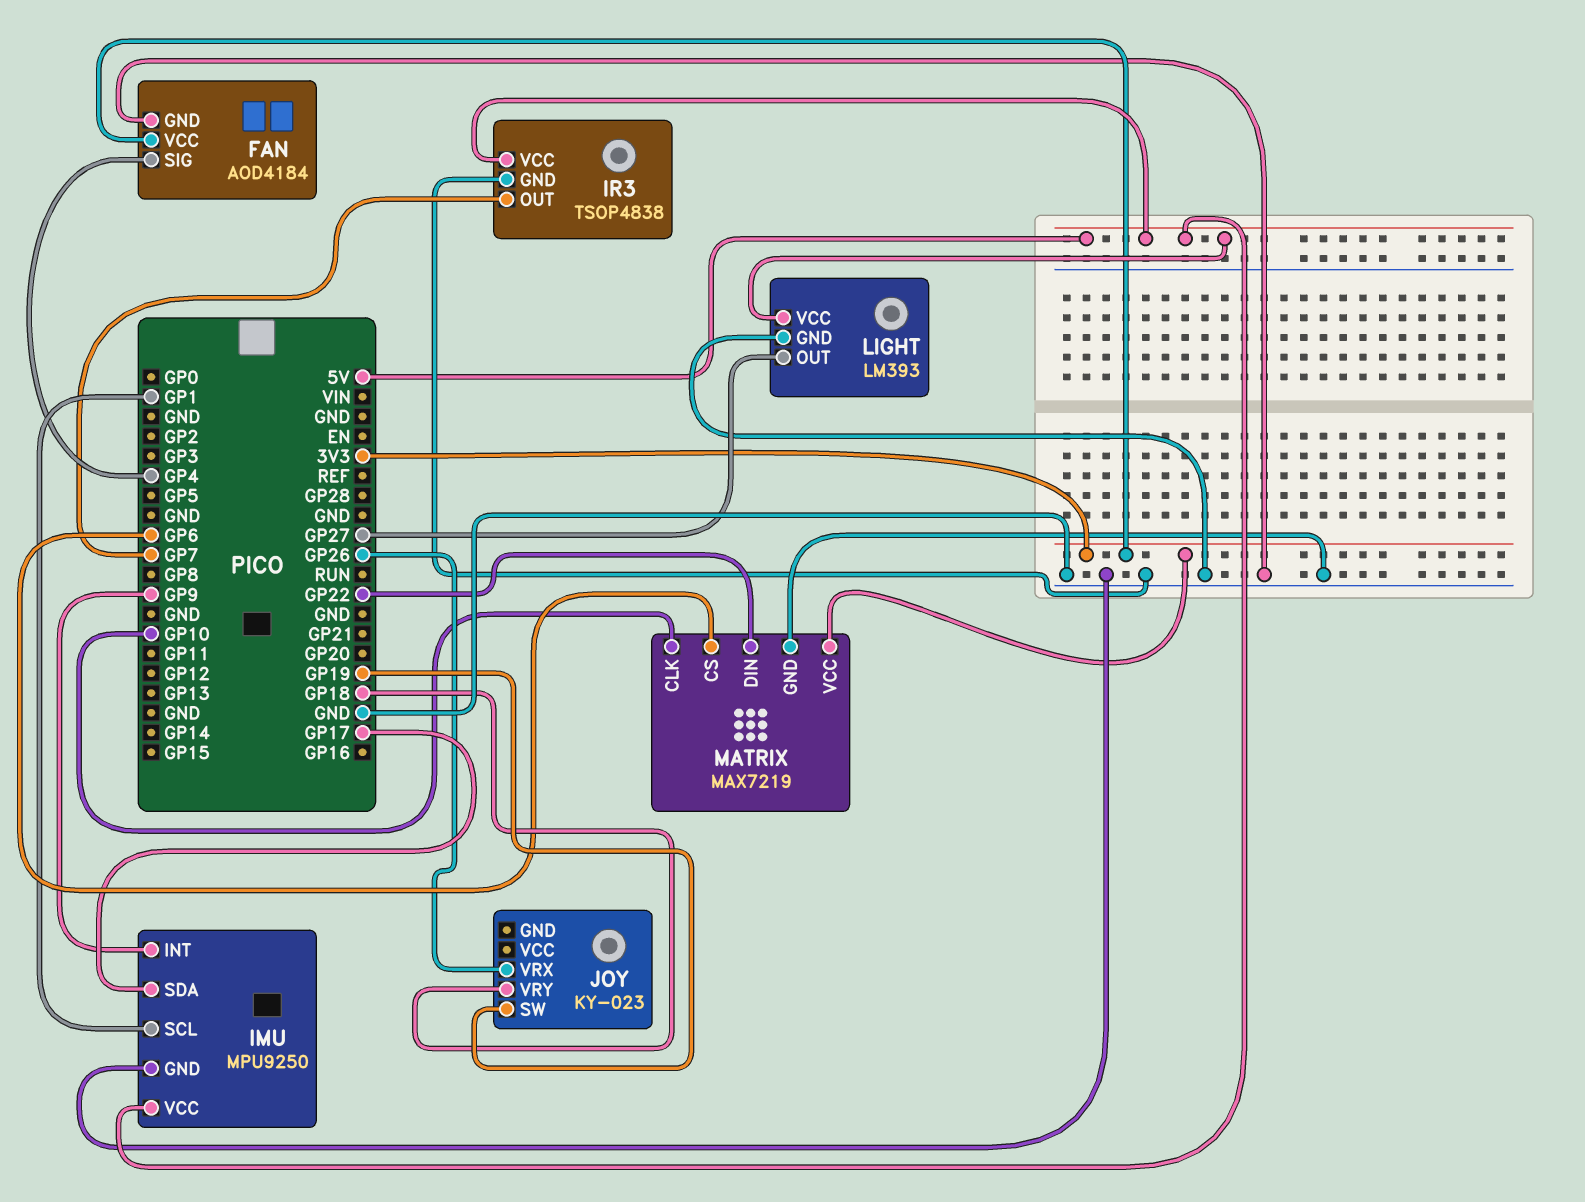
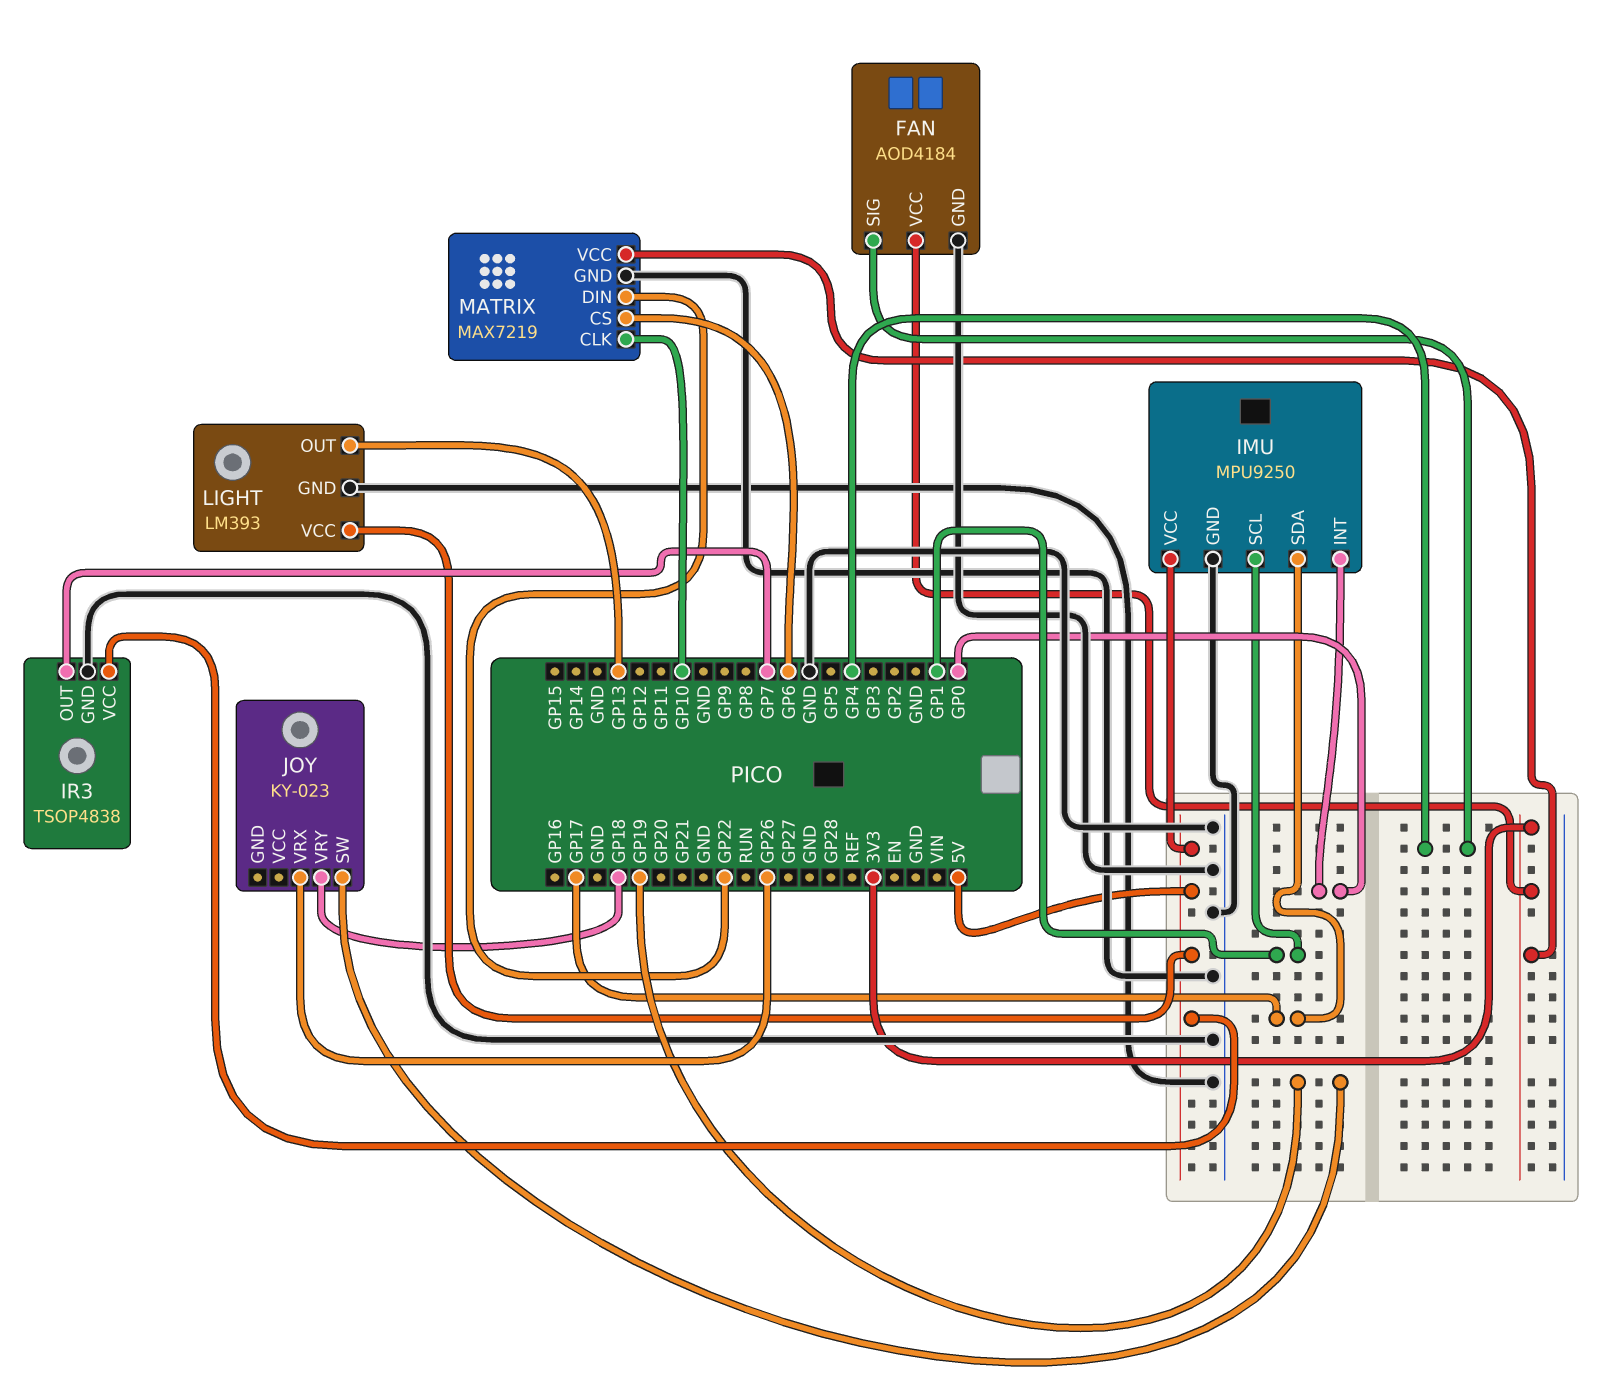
IMU pin INT: GP9 -> GP0
LIGHT pin OUT: GP27 -> GP13

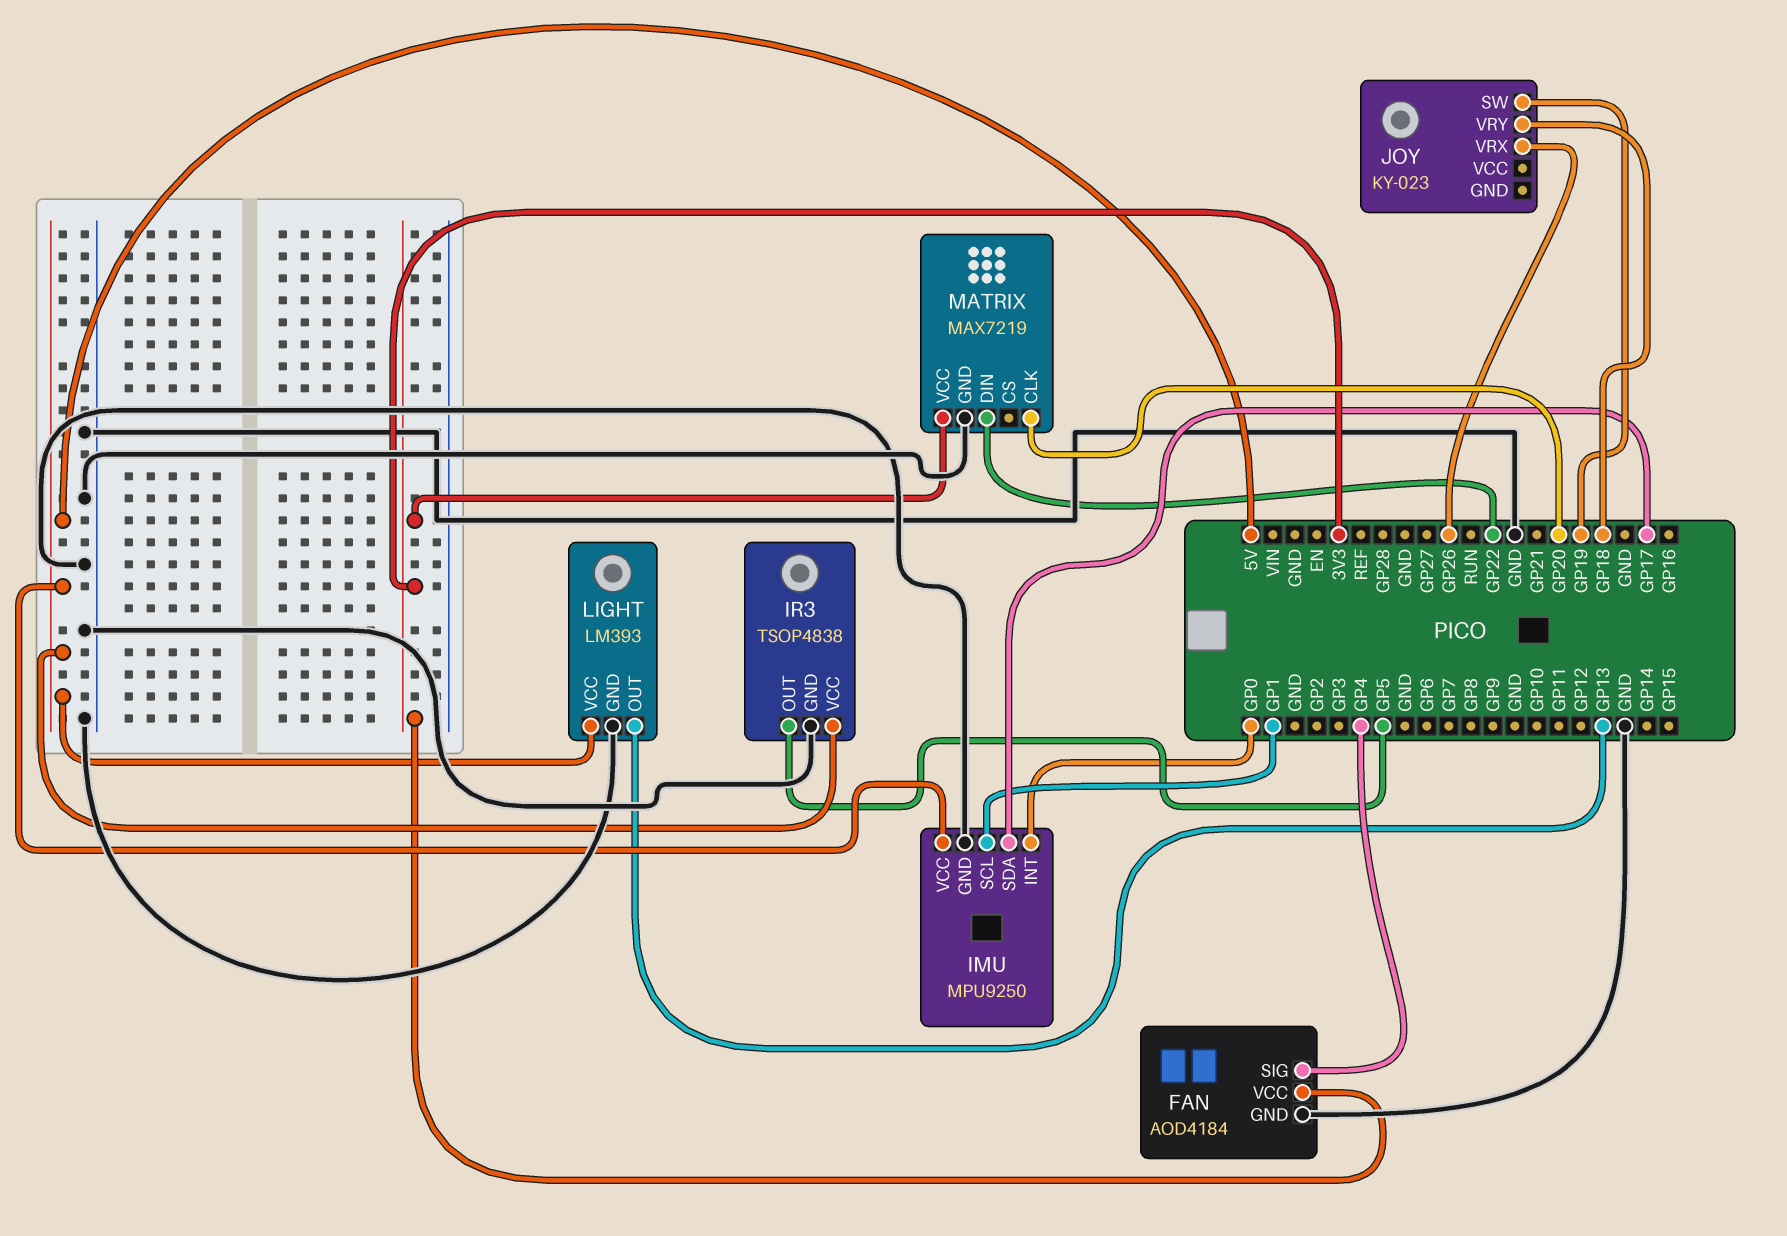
IR3 pin OUT: GP7 -> GP5
MATRIX pin CLK: GP10 -> GP20
MATRIX pin CS: GP6 -> none

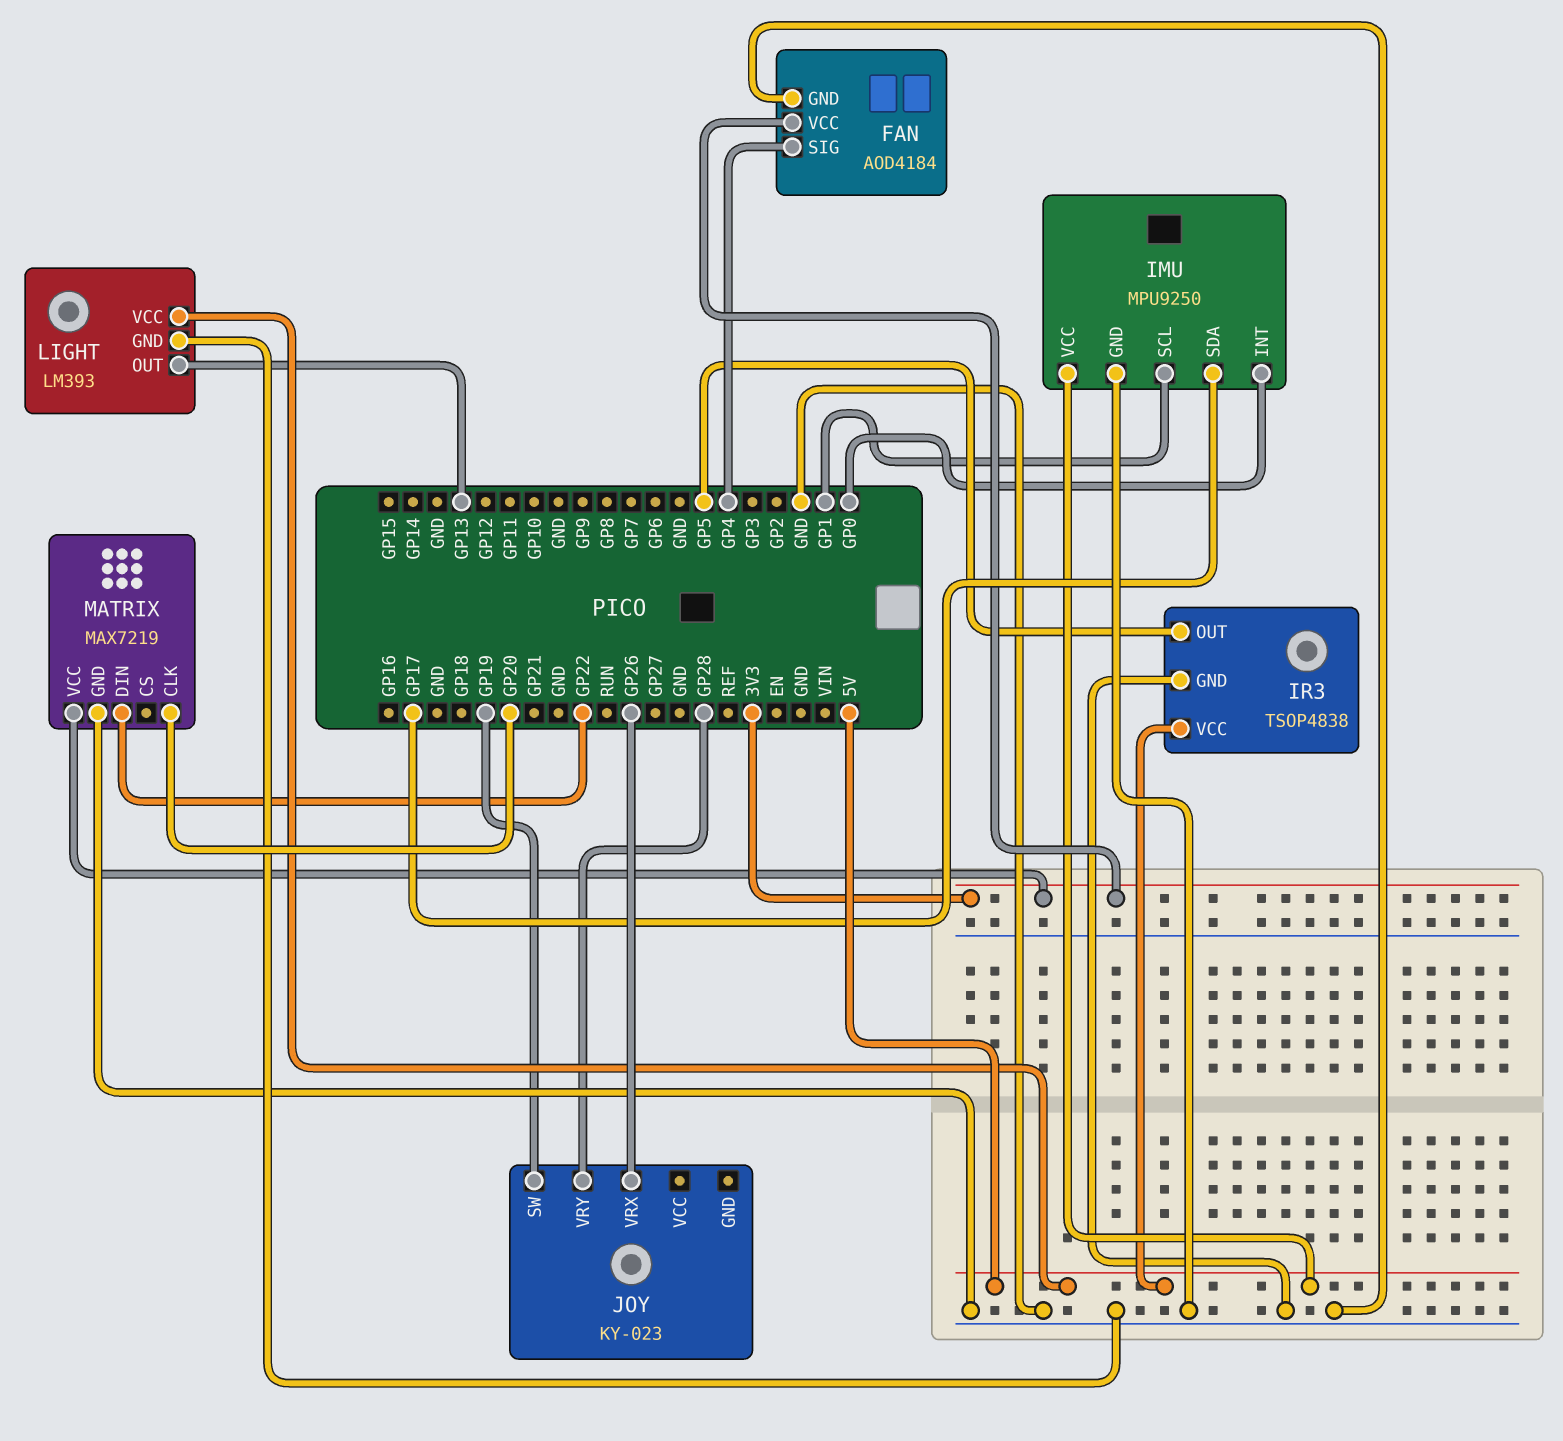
JOY pin VRY: GP18 -> GP28

